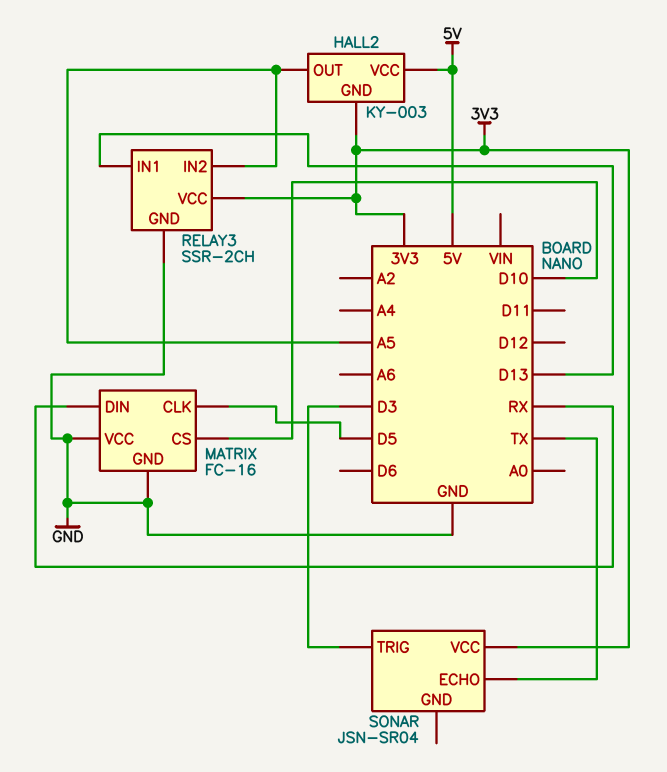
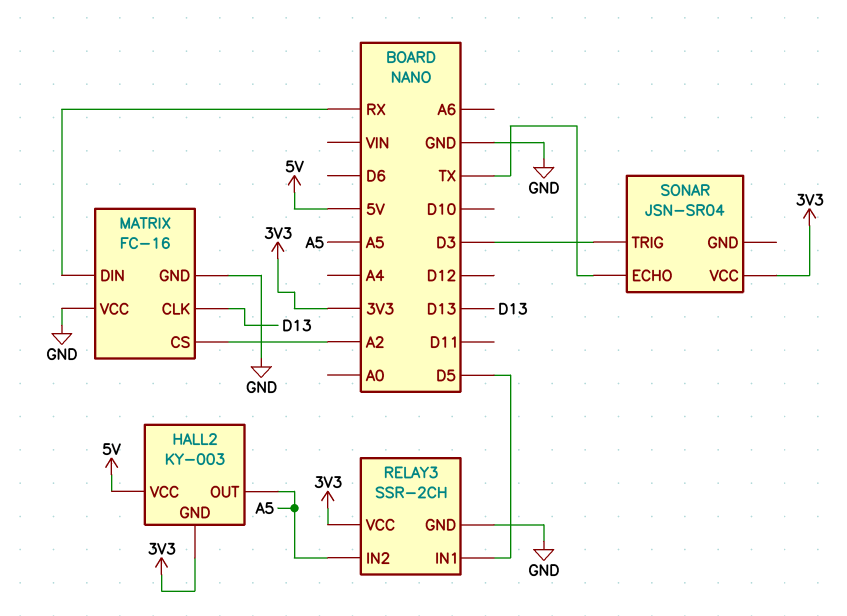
MATRIX pin CLK: D5 -> D13
MATRIX pin CS: D10 -> A2
RELAY3 pin IN1: D13 -> D5

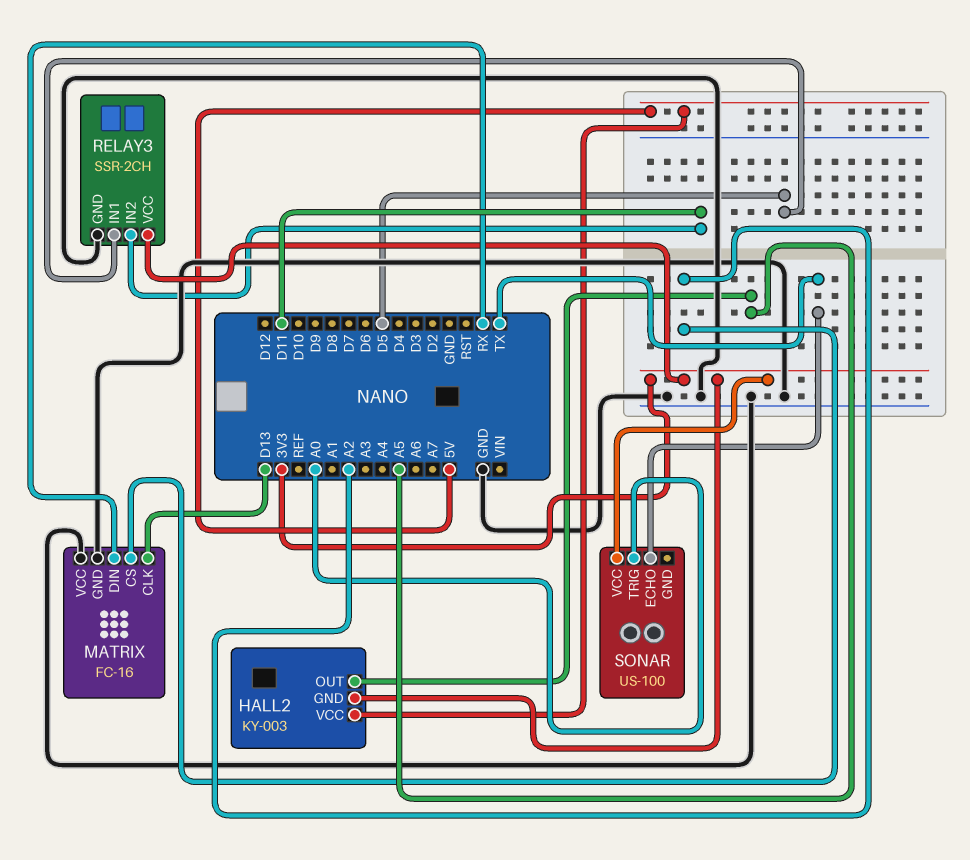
RELAY3 pin IN2: A5 -> D11
SONAR: JSN-SR04 -> US-100
SONAR pin TRIG: D3 -> A0

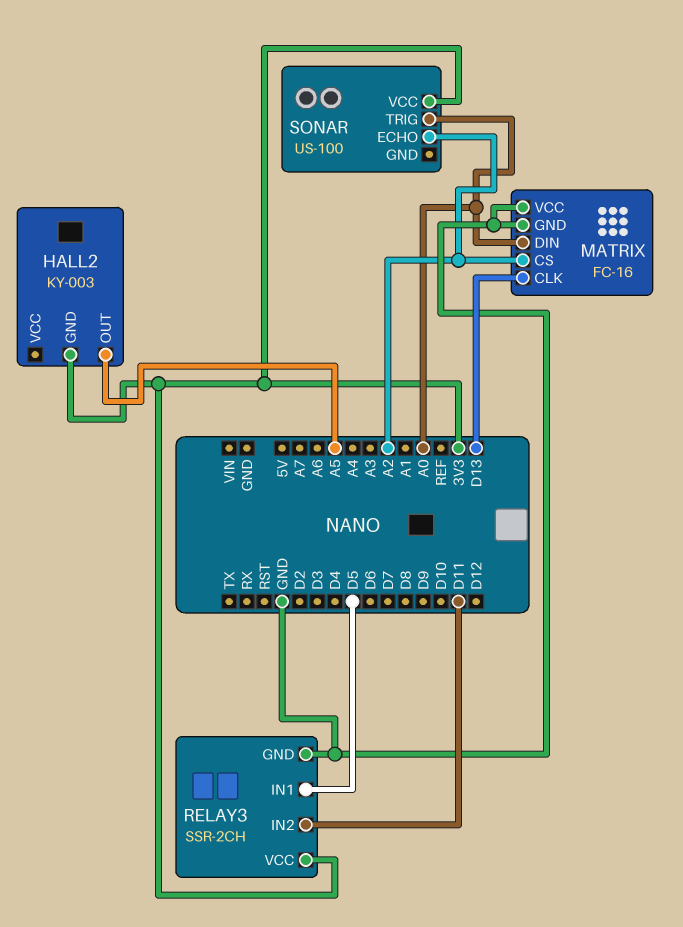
HALL2 pin VCC: 5V -> none
MATRIX pin DIN: RX -> A0
SONAR pin ECHO: TX -> A2

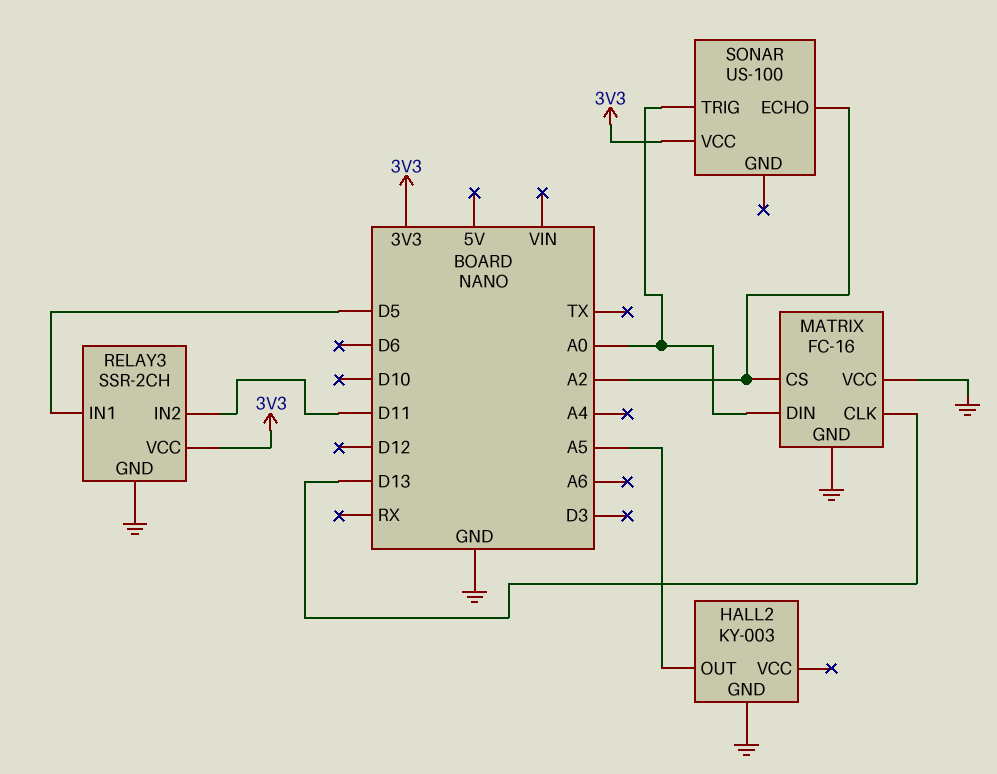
HALL2 pin GND: 3V3 -> GND

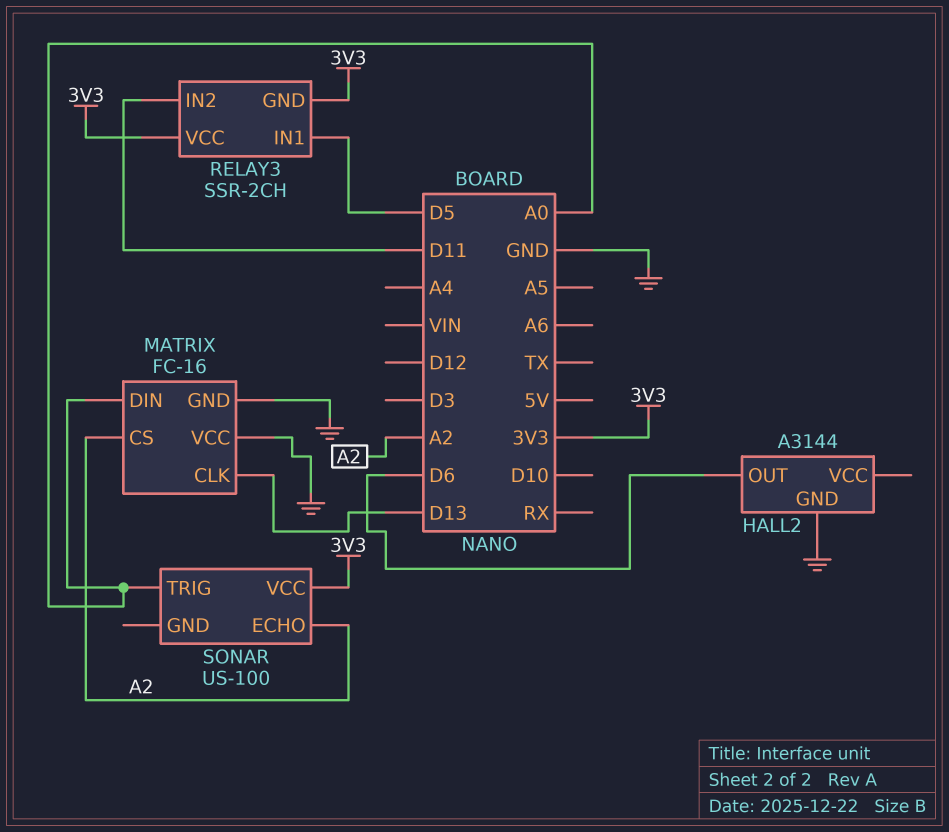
HALL2: KY-003 -> A3144
HALL2 pin OUT: A5 -> D6
RELAY3 pin GND: GND -> 3V3

